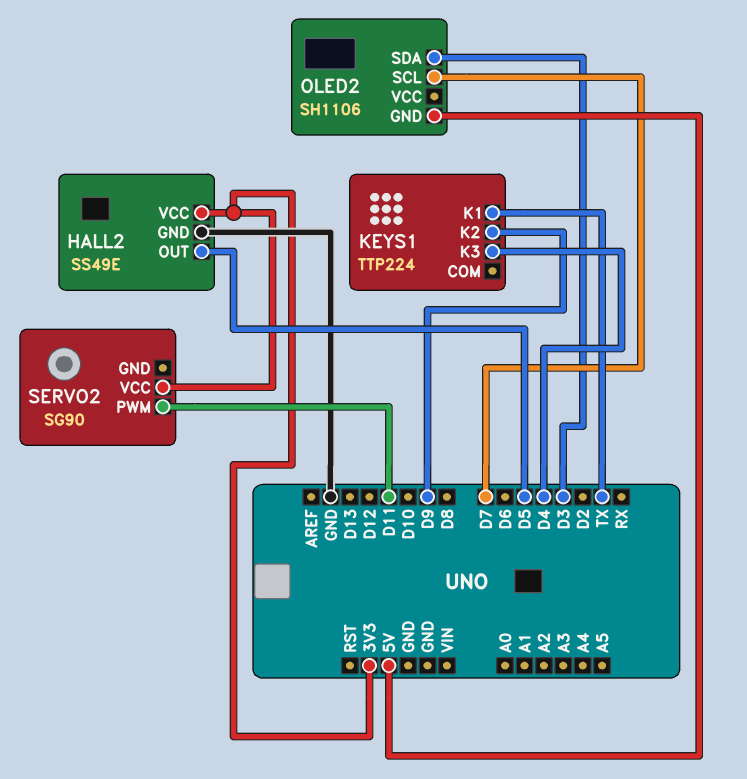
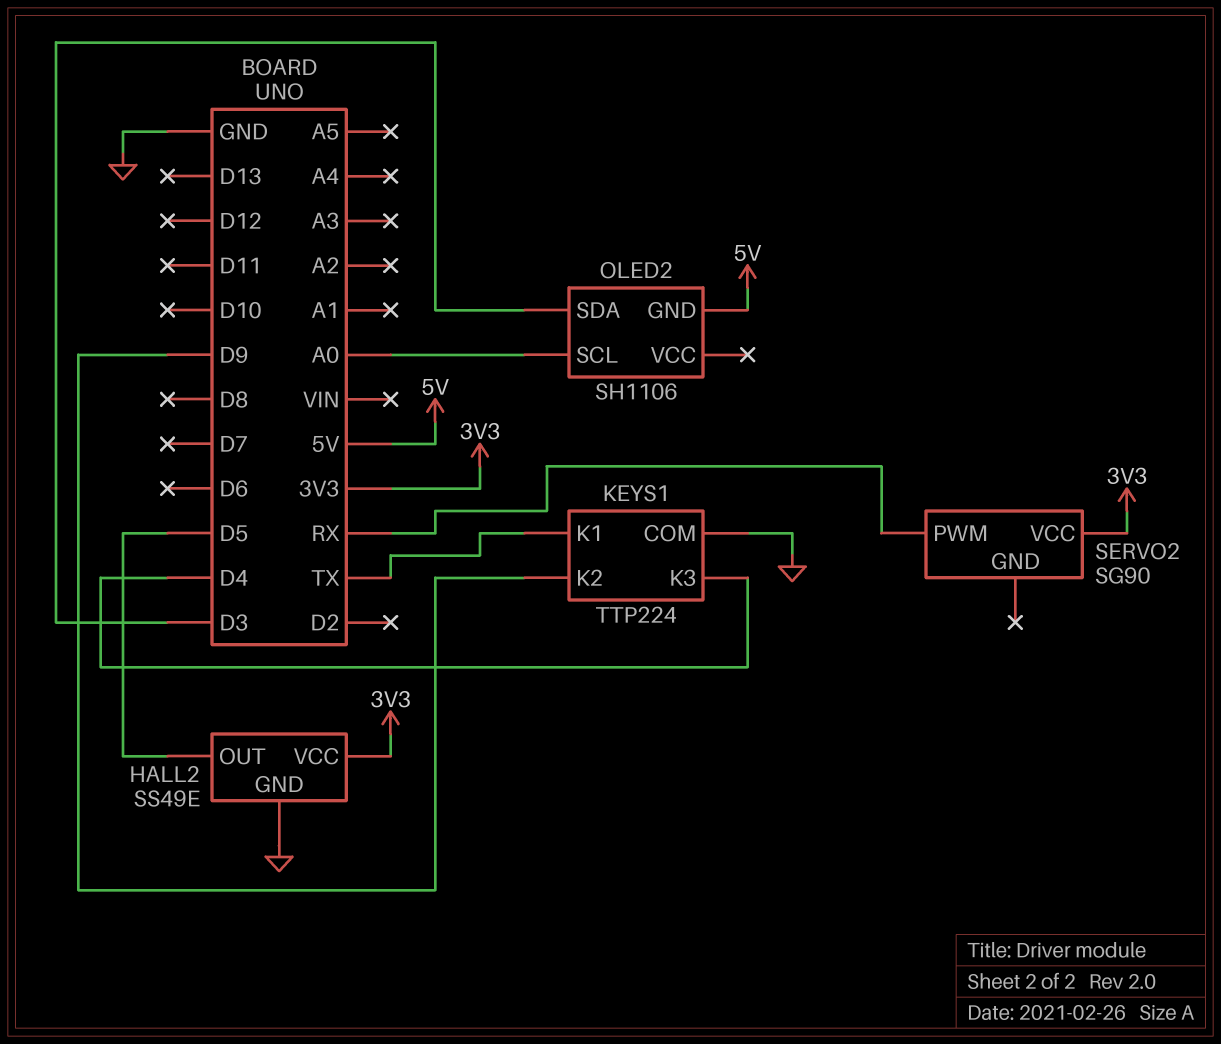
KEYS1 pin COM: none -> GND
OLED2 pin SCL: D7 -> A0
SERVO2 pin PWM: D11 -> RX

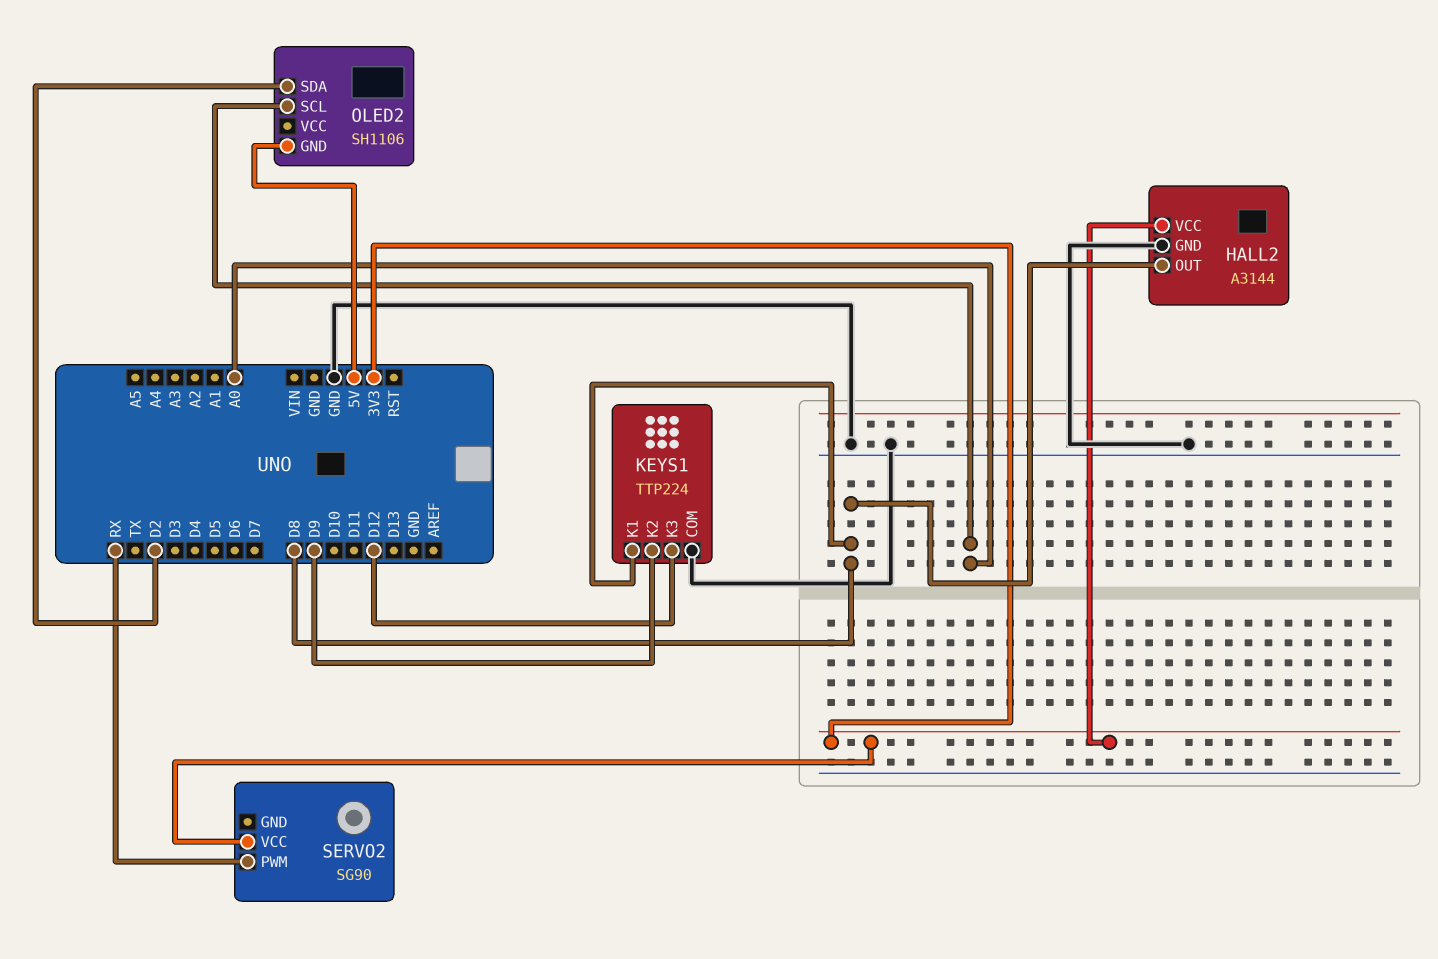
HALL2: SS49E -> A3144
HALL2 pin OUT: D5 -> D8
KEYS1 pin K1: TX -> D8
KEYS1 pin K3: D4 -> D12
OLED2 pin SDA: D3 -> D2

